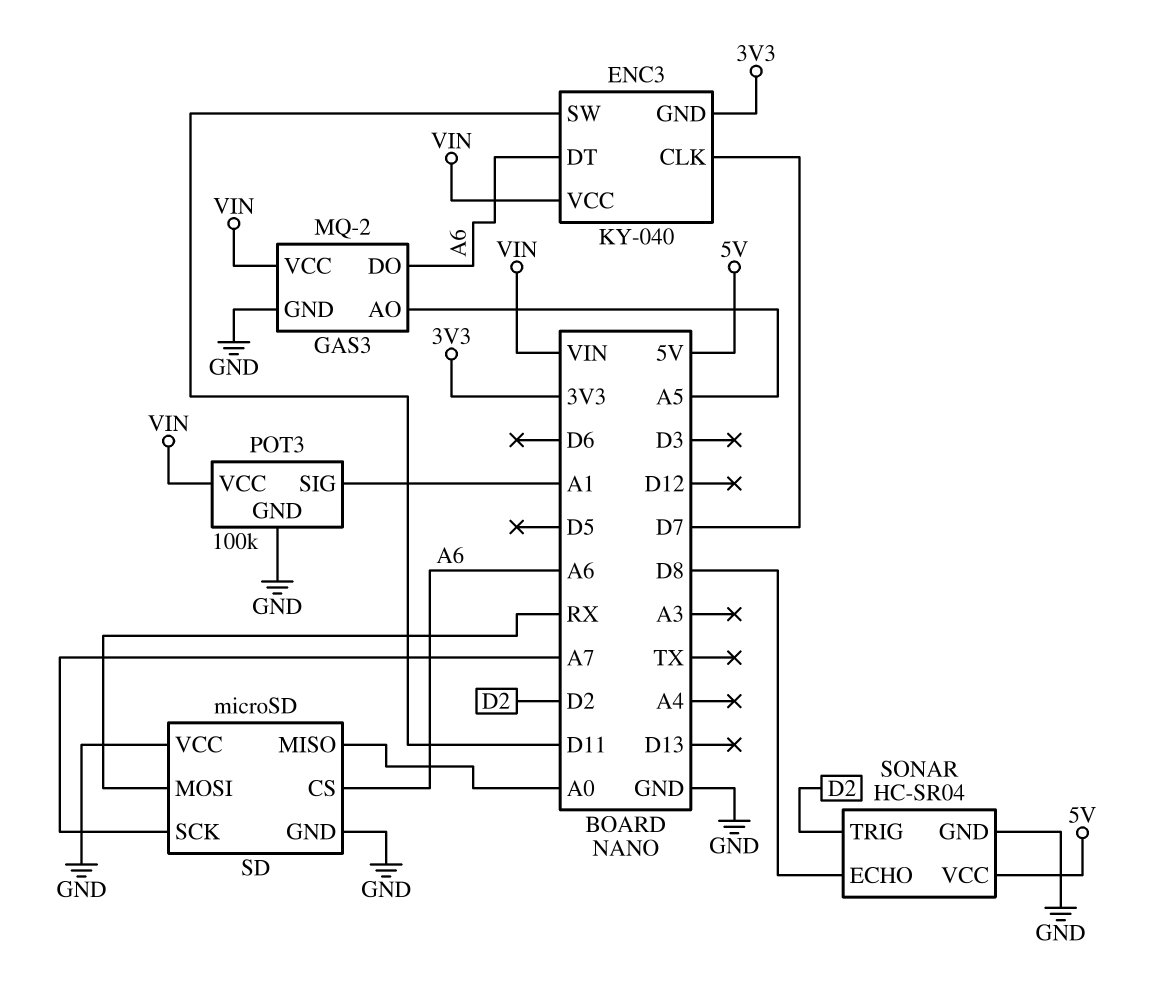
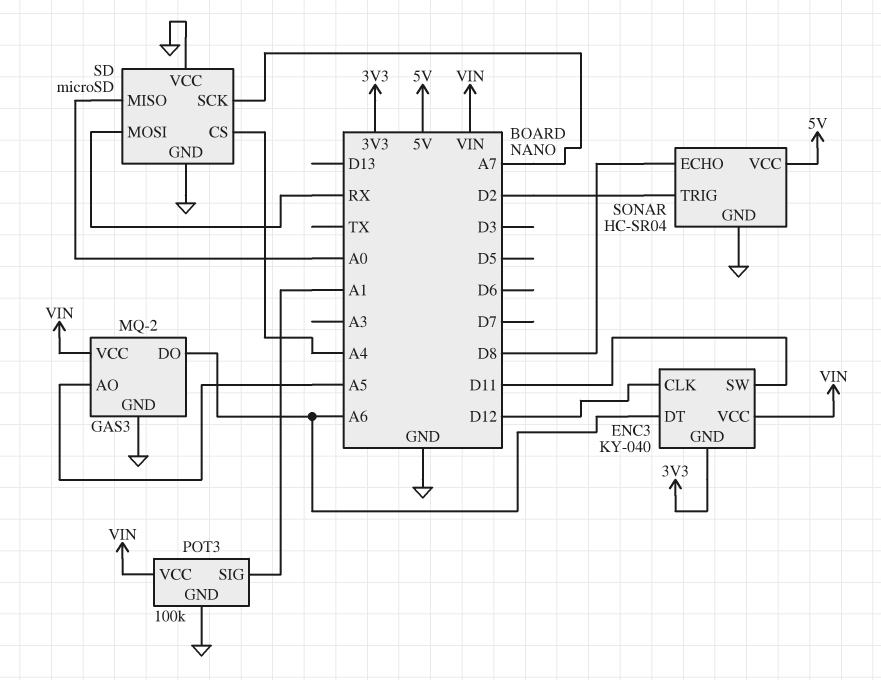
ENC3 pin CLK: D7 -> D12
SD pin CS: A6 -> A4

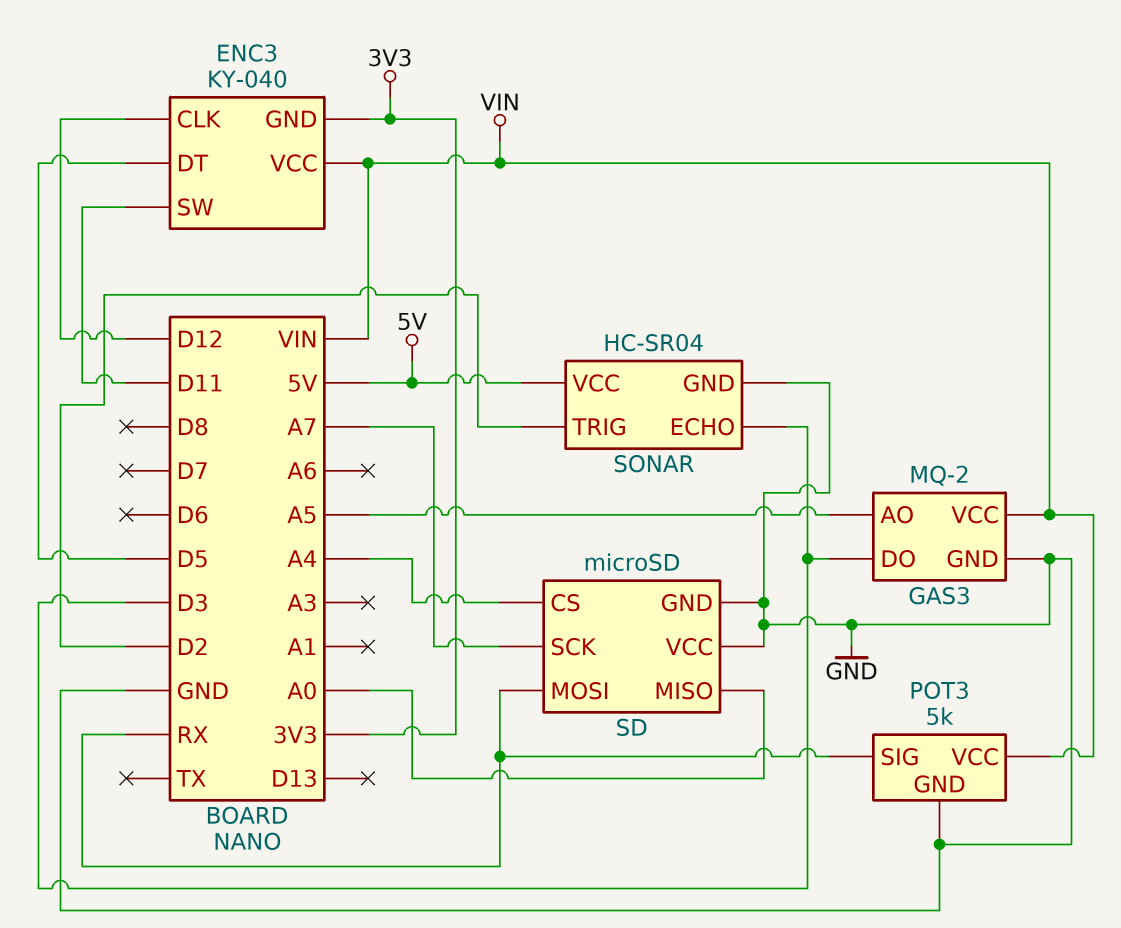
ENC3 pin DT: A6 -> D5
GAS3 pin DO: A6 -> D3
POT3: 100k -> 5k
POT3 pin SIG: A1 -> RX
SONAR pin ECHO: D8 -> D3

